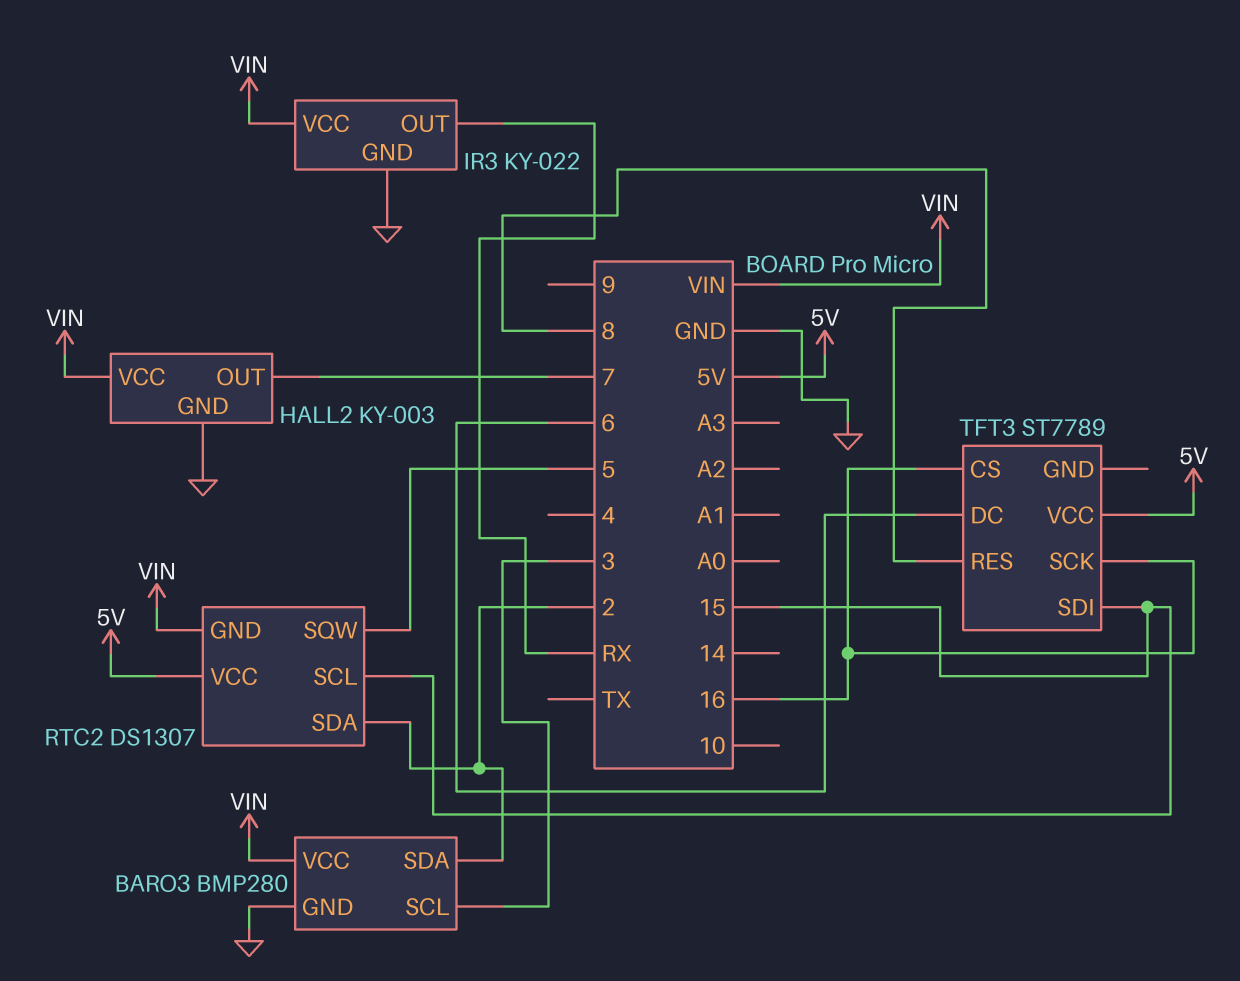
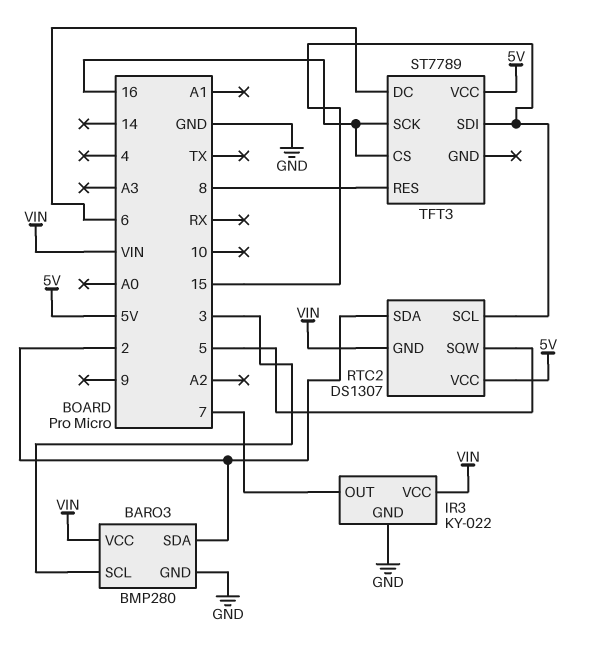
HALL2: KY-003 -> none
HALL2 pin GND: GND -> none
HALL2 pin OUT: 7 -> none
HALL2 pin VCC: VIN -> none
IR3 pin OUT: RX -> 7

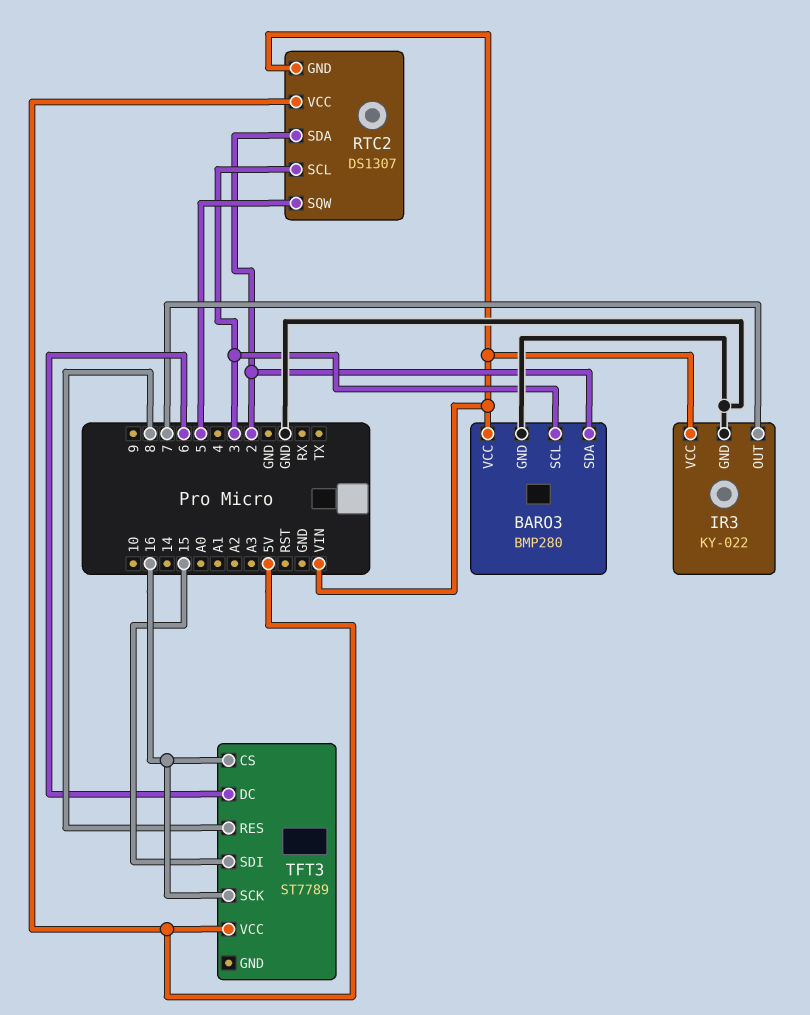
RTC2 pin SCL: 15 -> 3

